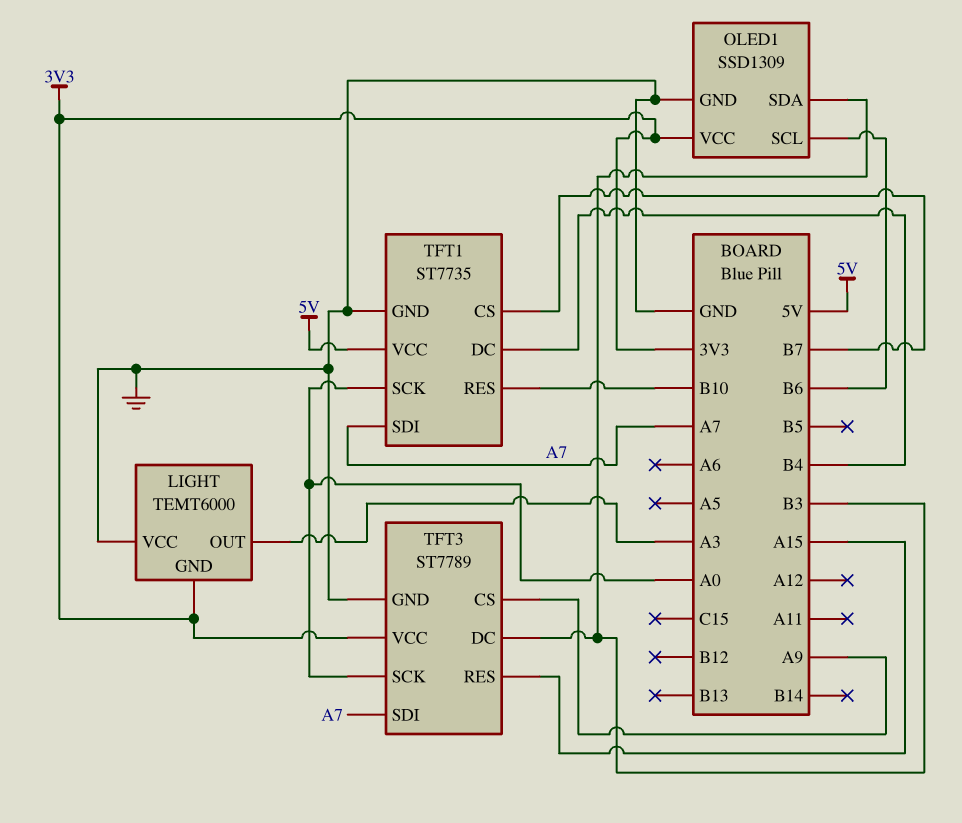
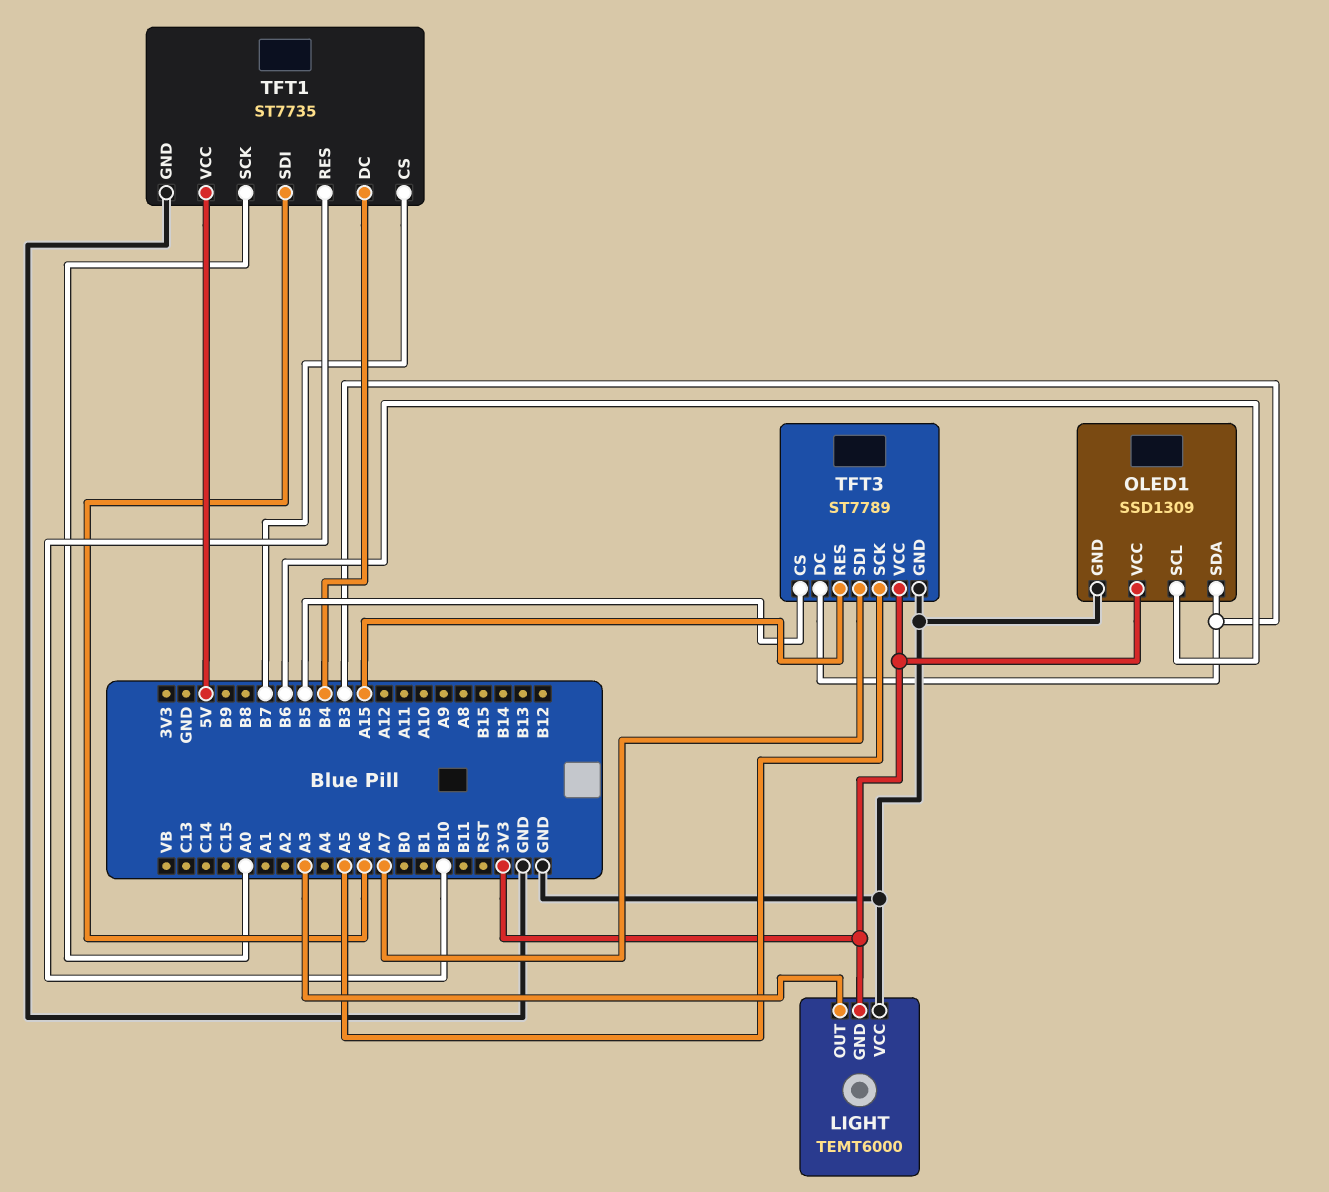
TFT1 pin SDI: A7 -> A6
TFT3 pin CS: A9 -> B5
TFT3 pin SCK: A0 -> A5

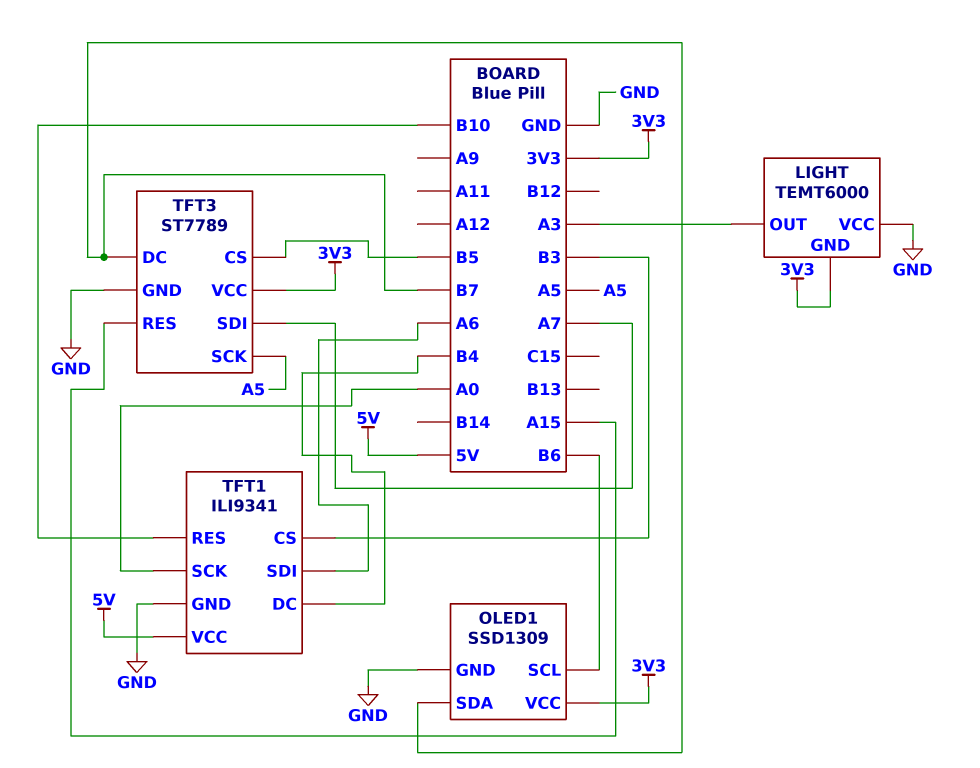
OLED1 pin SDA: B3 -> B7
TFT1: ST7735 -> ILI9341
TFT1 pin CS: B7 -> B3
TFT3 pin DC: B3 -> B7

